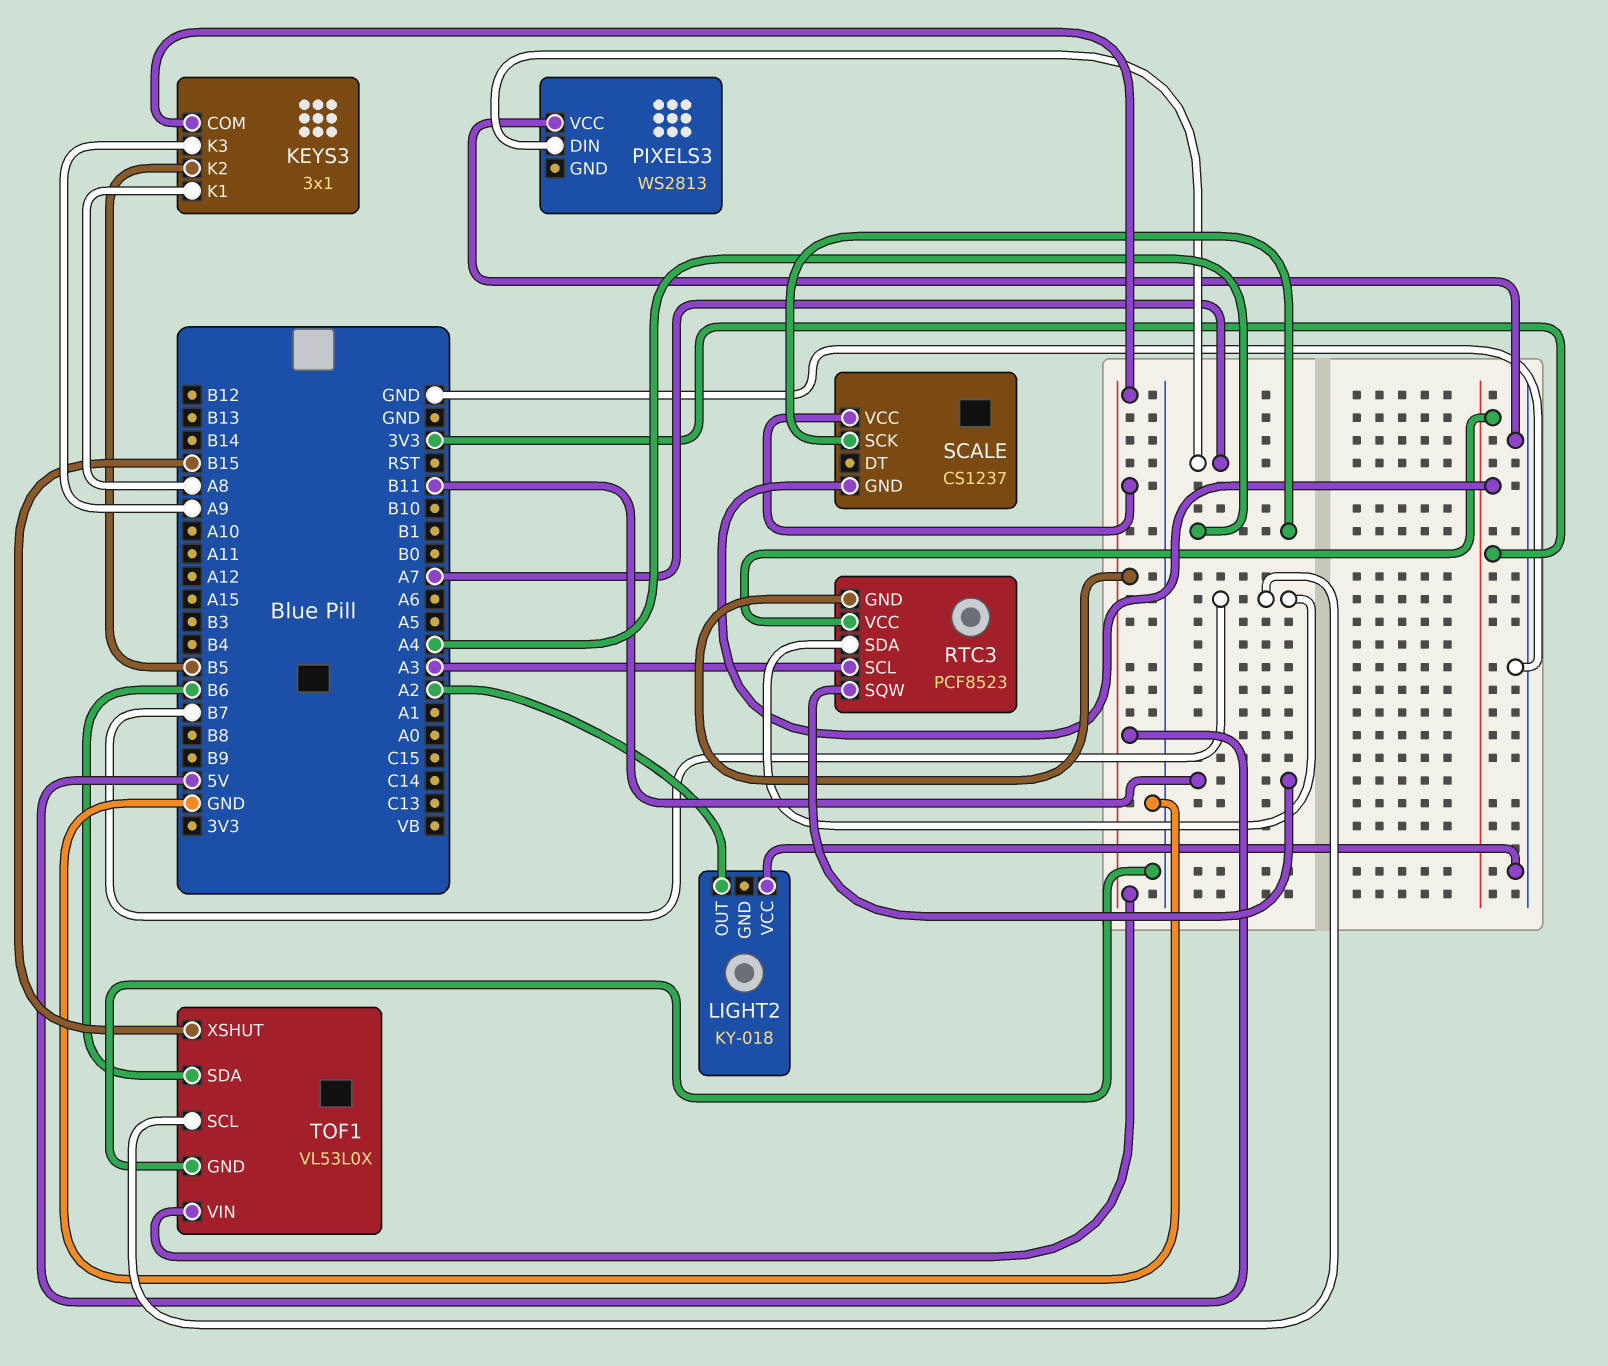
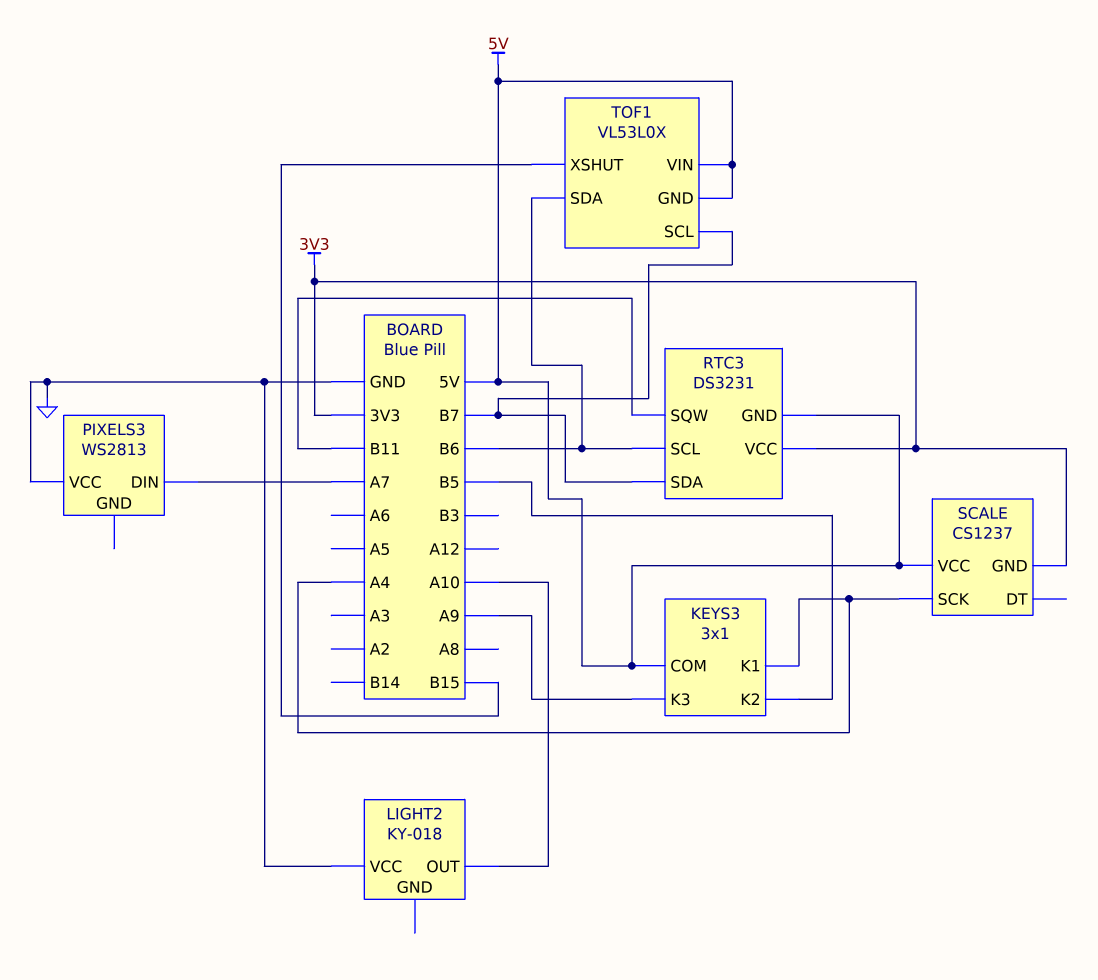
KEYS3 pin K1: A8 -> A4
LIGHT2 pin OUT: A2 -> A10
RTC3: PCF8523 -> DS3231
RTC3 pin SCL: A3 -> B6
TOF1 pin GND: GND -> 5V

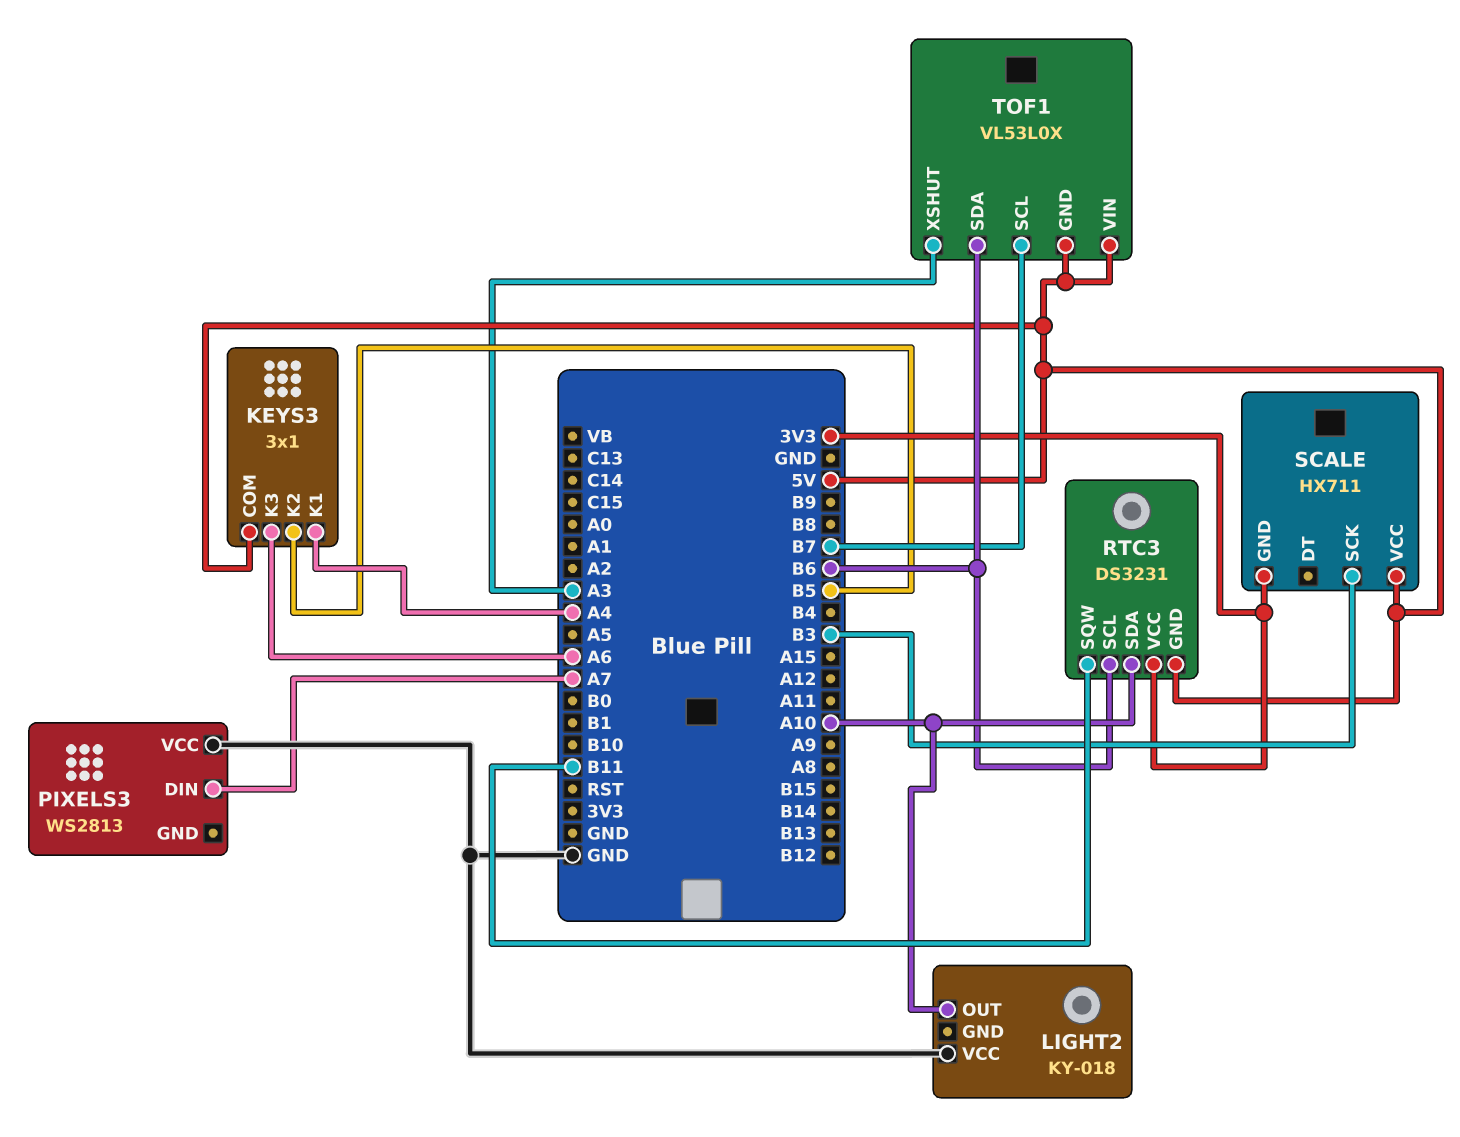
KEYS3 pin K3: A9 -> A6
RTC3 pin SDA: B7 -> A10
SCALE: CS1237 -> HX711
SCALE pin SCK: A4 -> B3
TOF1 pin XSHUT: B15 -> A3

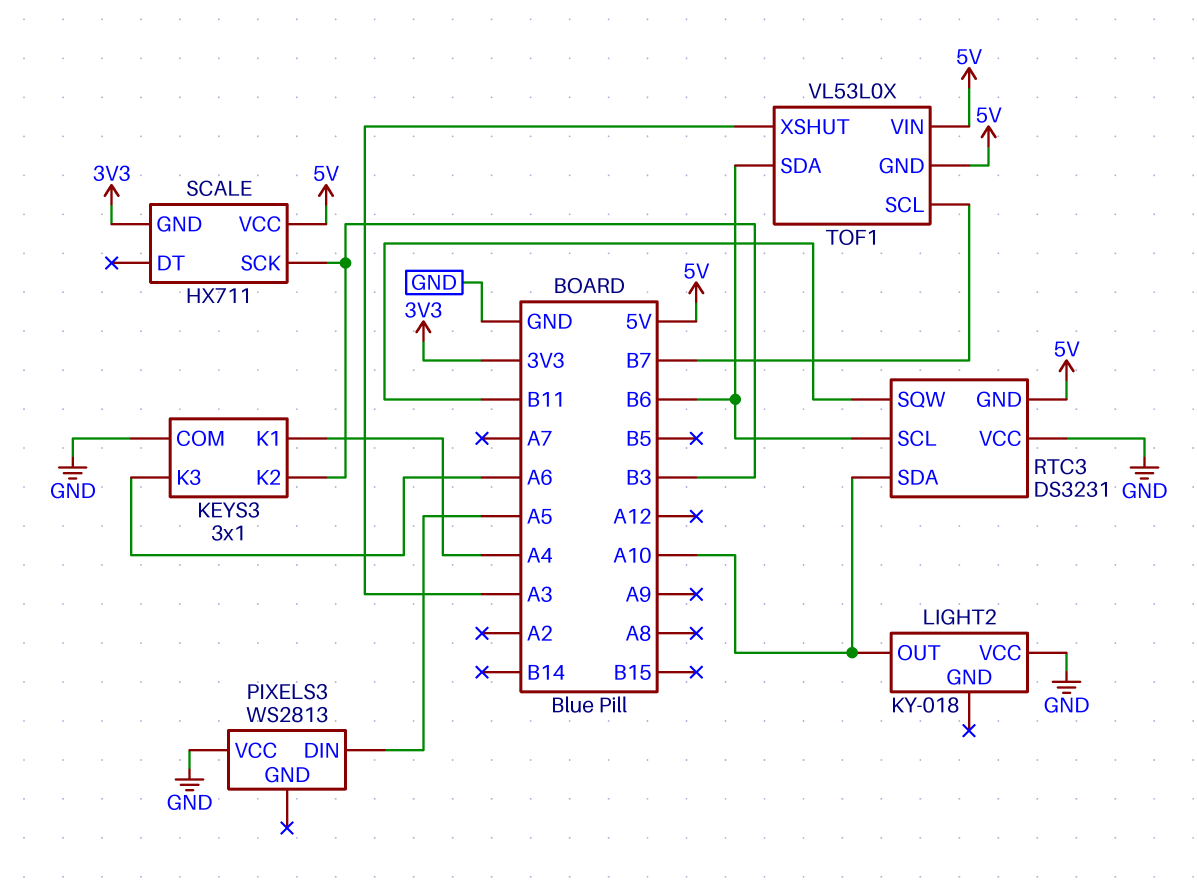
KEYS3 pin COM: 5V -> GND
KEYS3 pin K2: B5 -> B3
PIXELS3 pin DIN: A7 -> A5
RTC3 pin VCC: 3V3 -> GND

